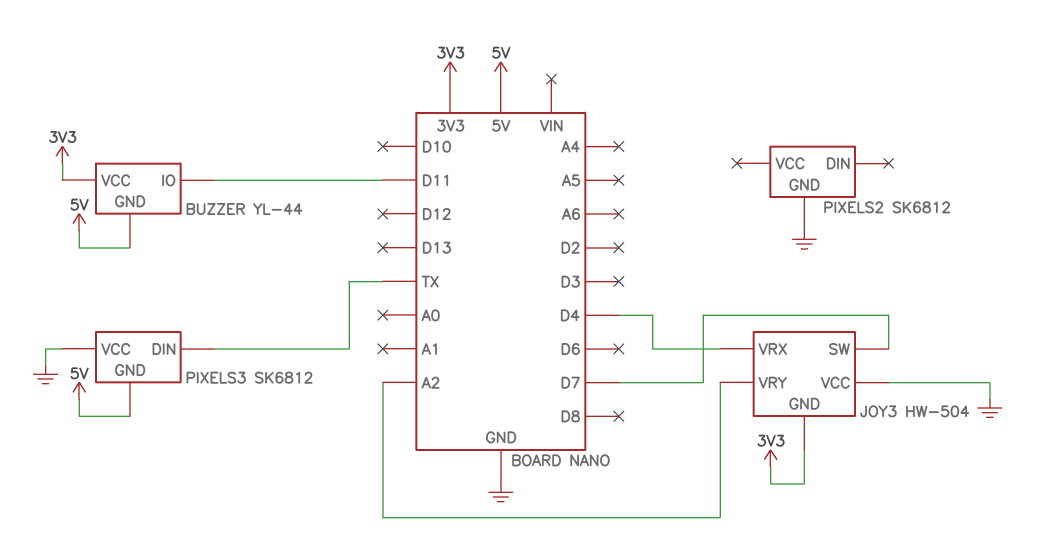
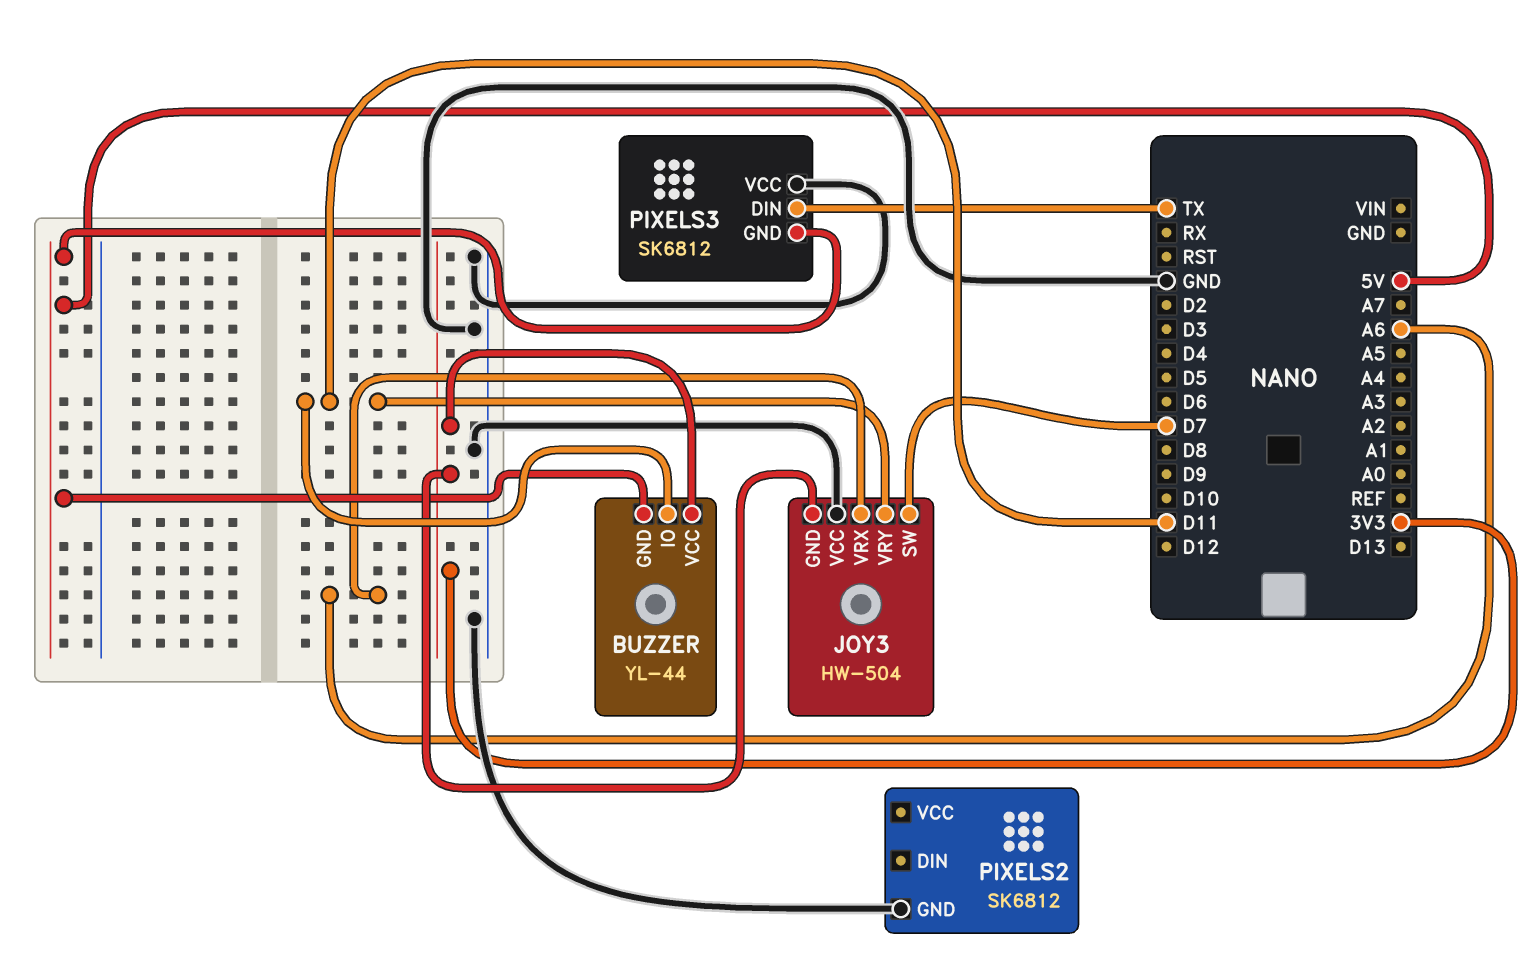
JOY3 pin VRX: D4 -> A6
JOY3 pin VRY: A2 -> D11

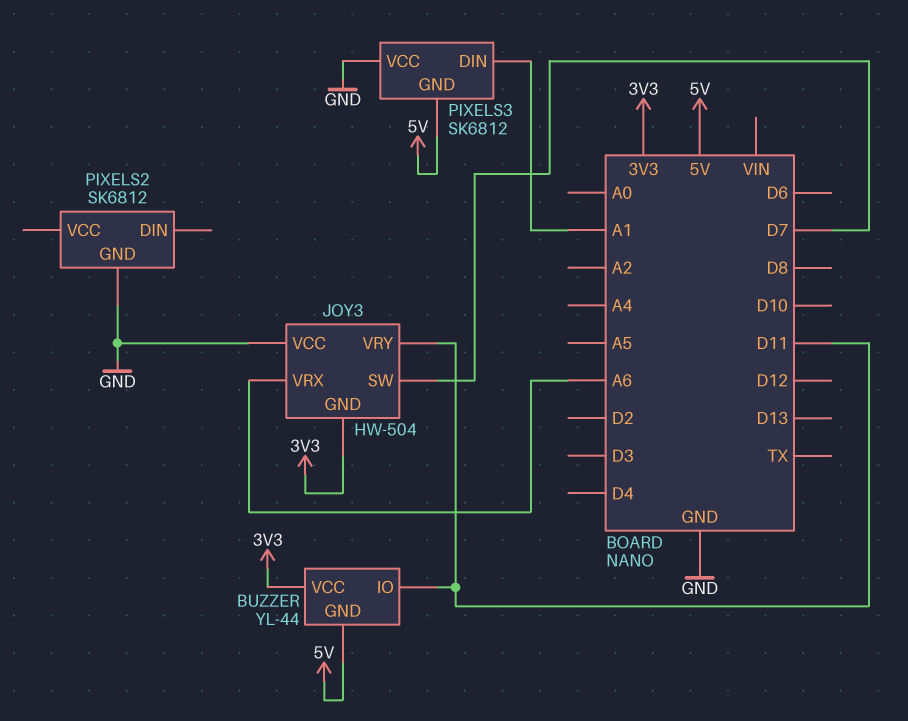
PIXELS3 pin DIN: TX -> A1

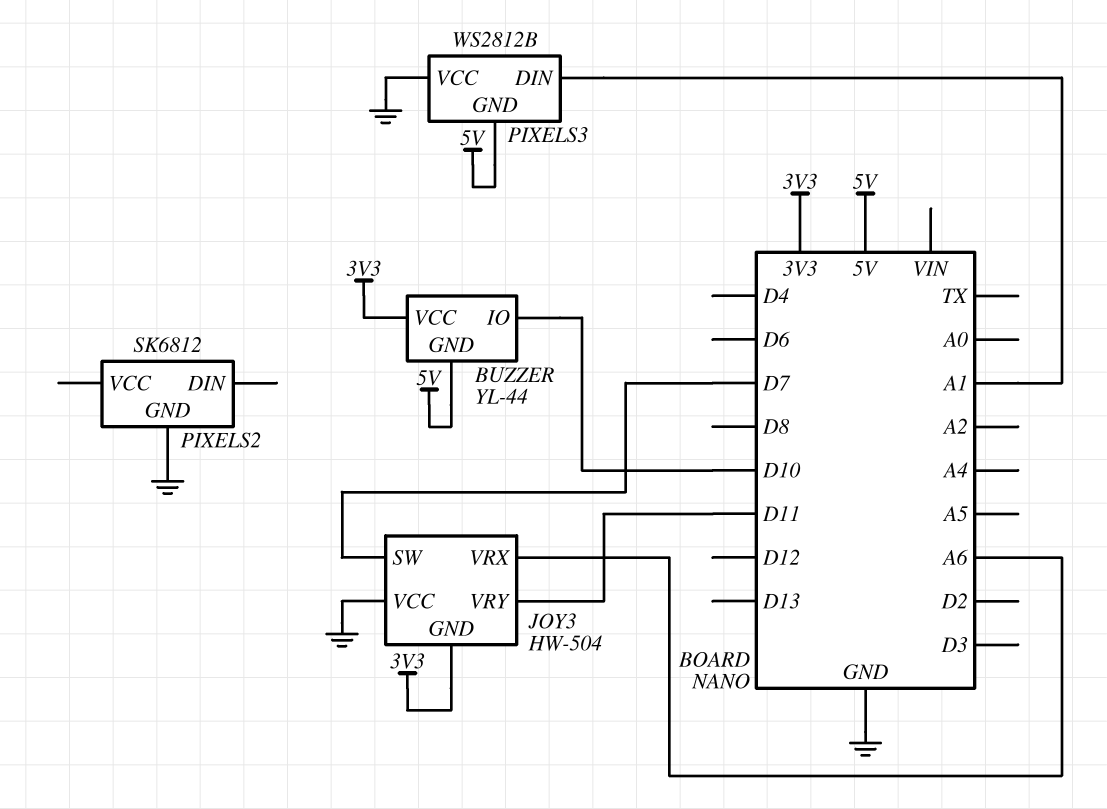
BUZZER pin IO: D11 -> D10
PIXELS3: SK6812 -> WS2812B

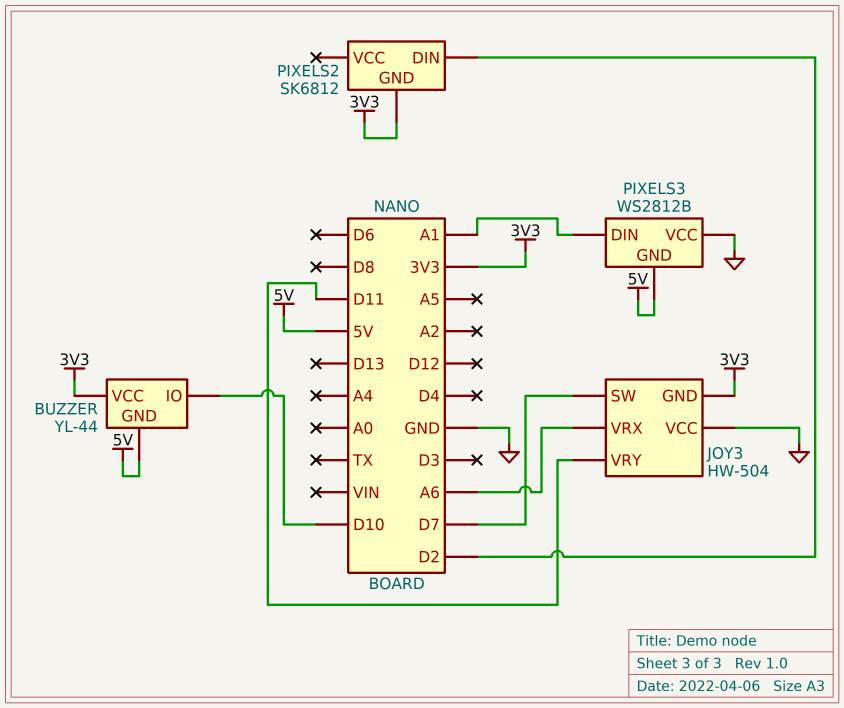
PIXELS2 pin DIN: none -> D2
PIXELS2 pin GND: GND -> 3V3

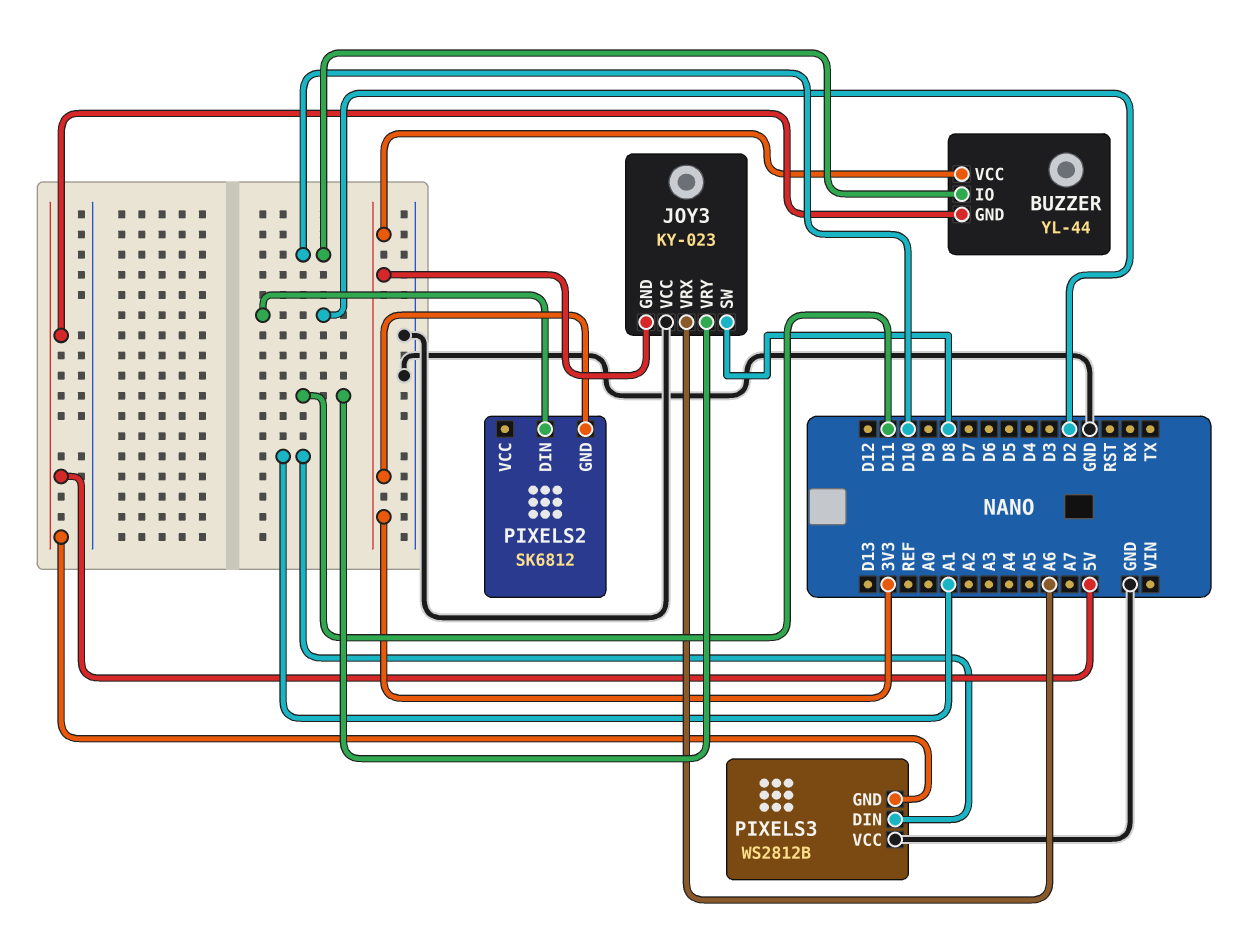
JOY3: HW-504 -> KY-023
JOY3 pin SW: D7 -> D8

